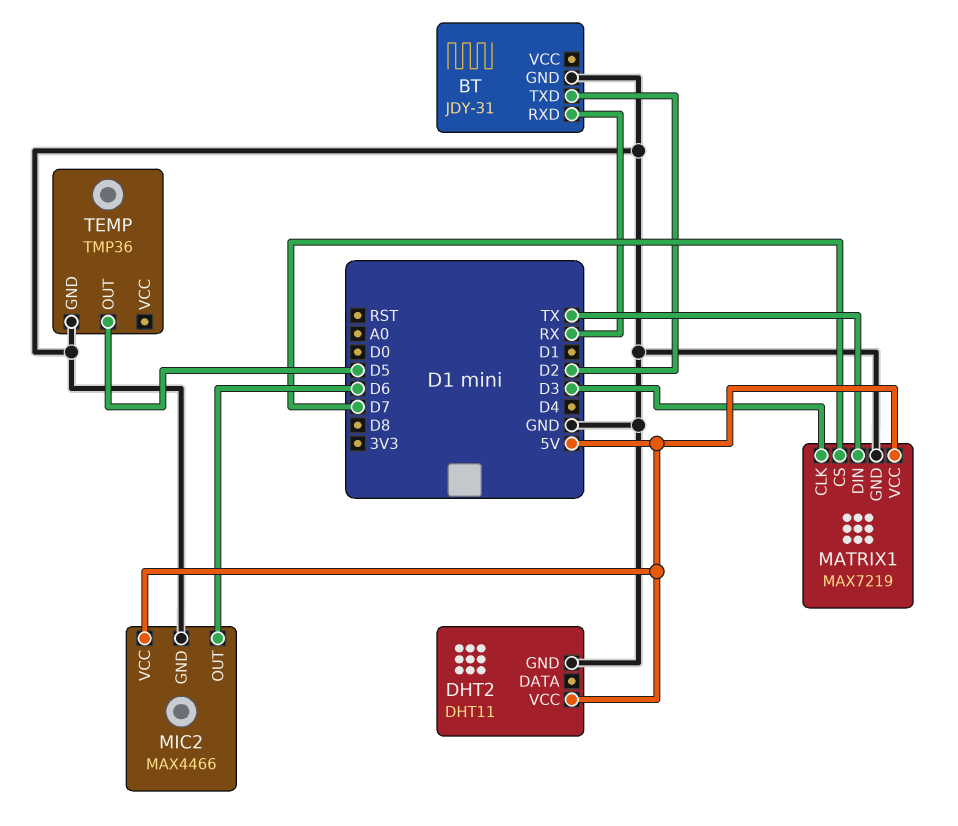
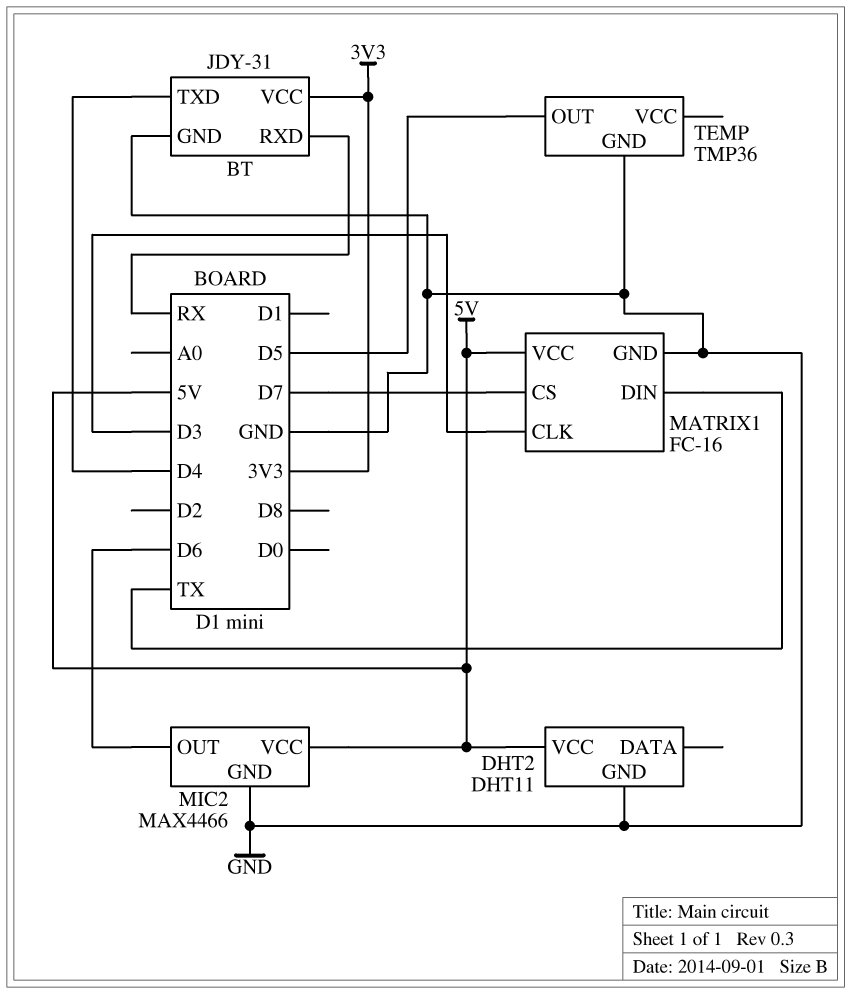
BT pin TXD: D2 -> D4
BT pin VCC: none -> 3V3
MATRIX1: MAX7219 -> FC-16

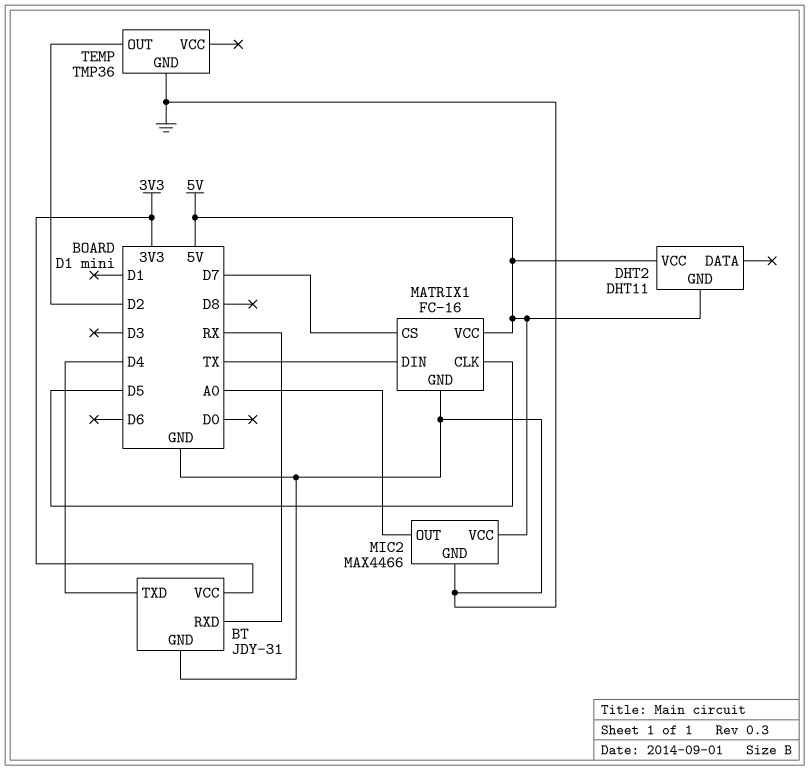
DHT2 pin GND: GND -> 5V
MATRIX1 pin CLK: D3 -> D5
MIC2 pin OUT: D6 -> A0
TEMP pin OUT: D5 -> D2

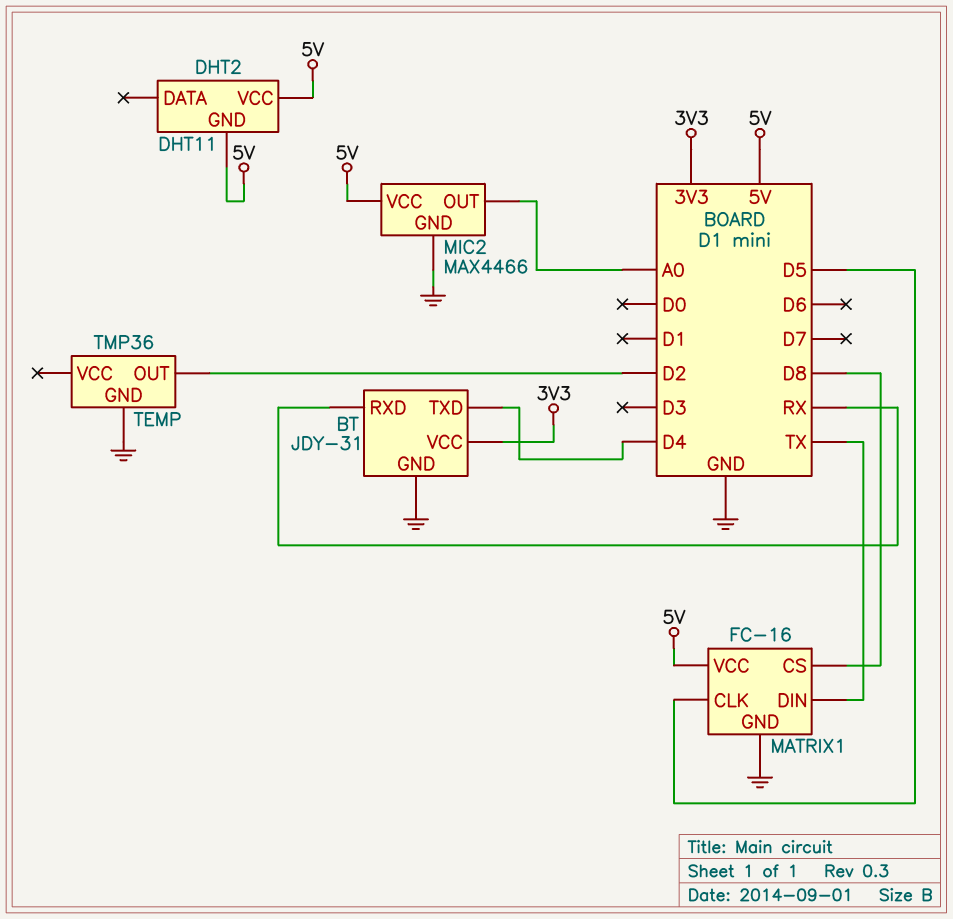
MATRIX1 pin CS: D7 -> D8

